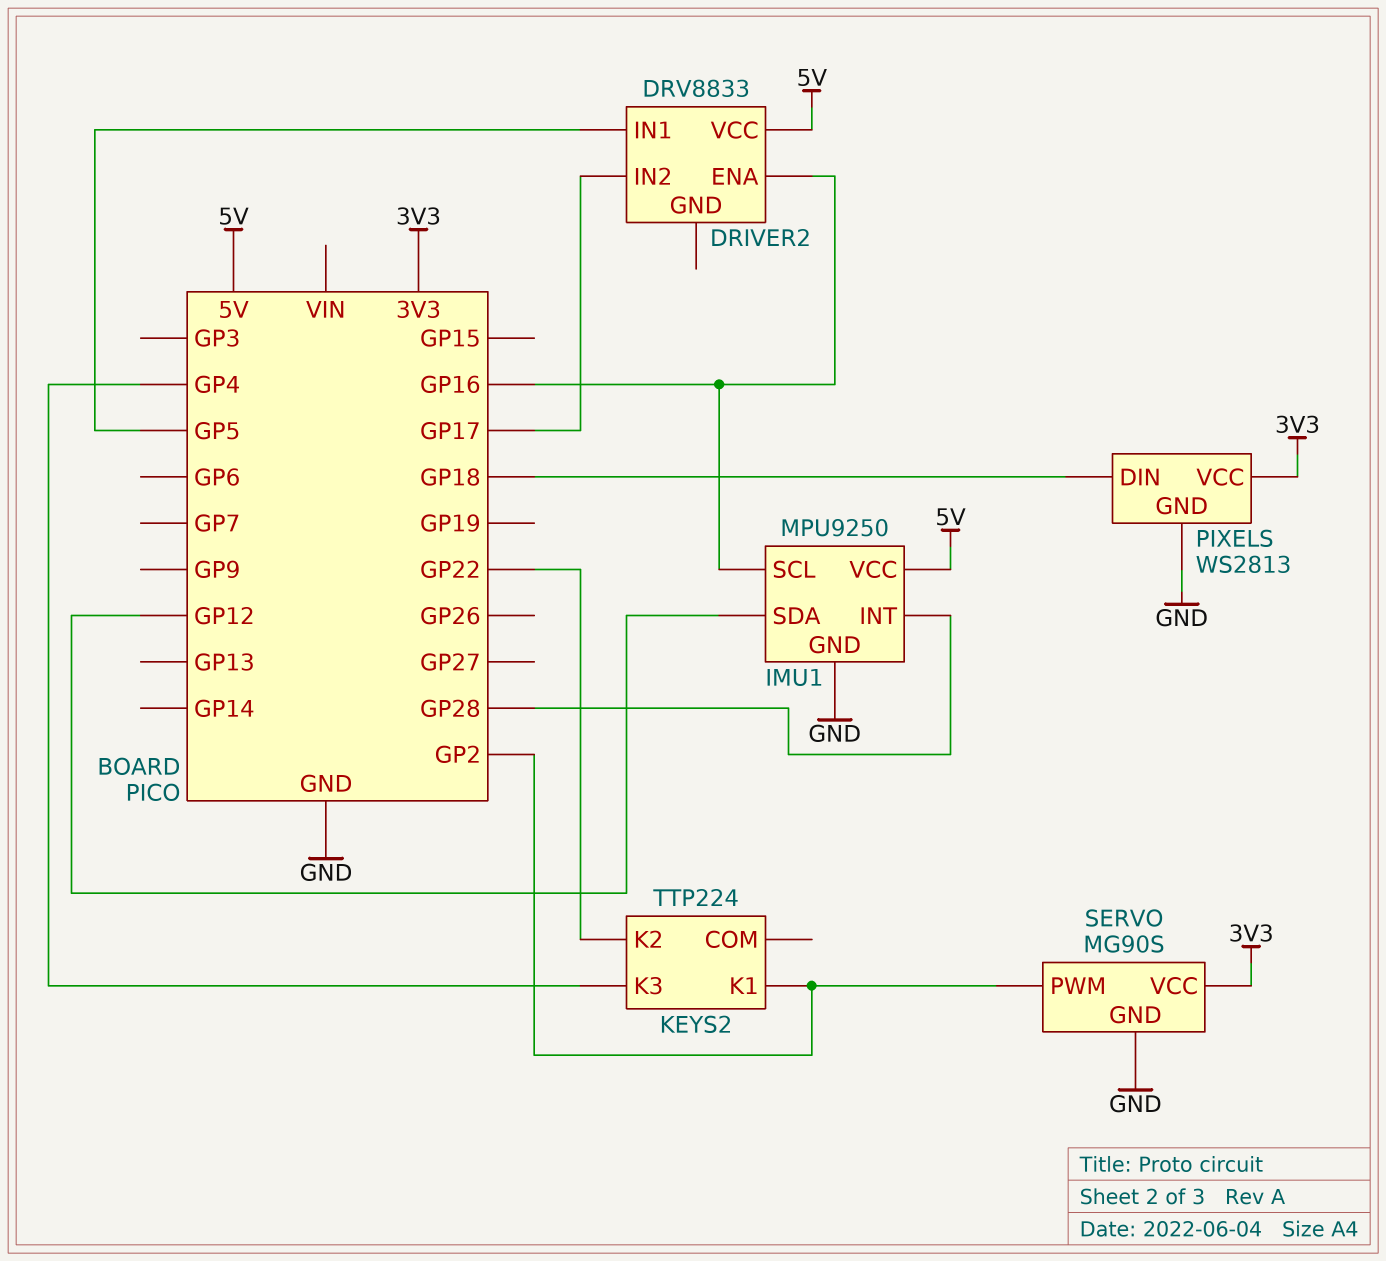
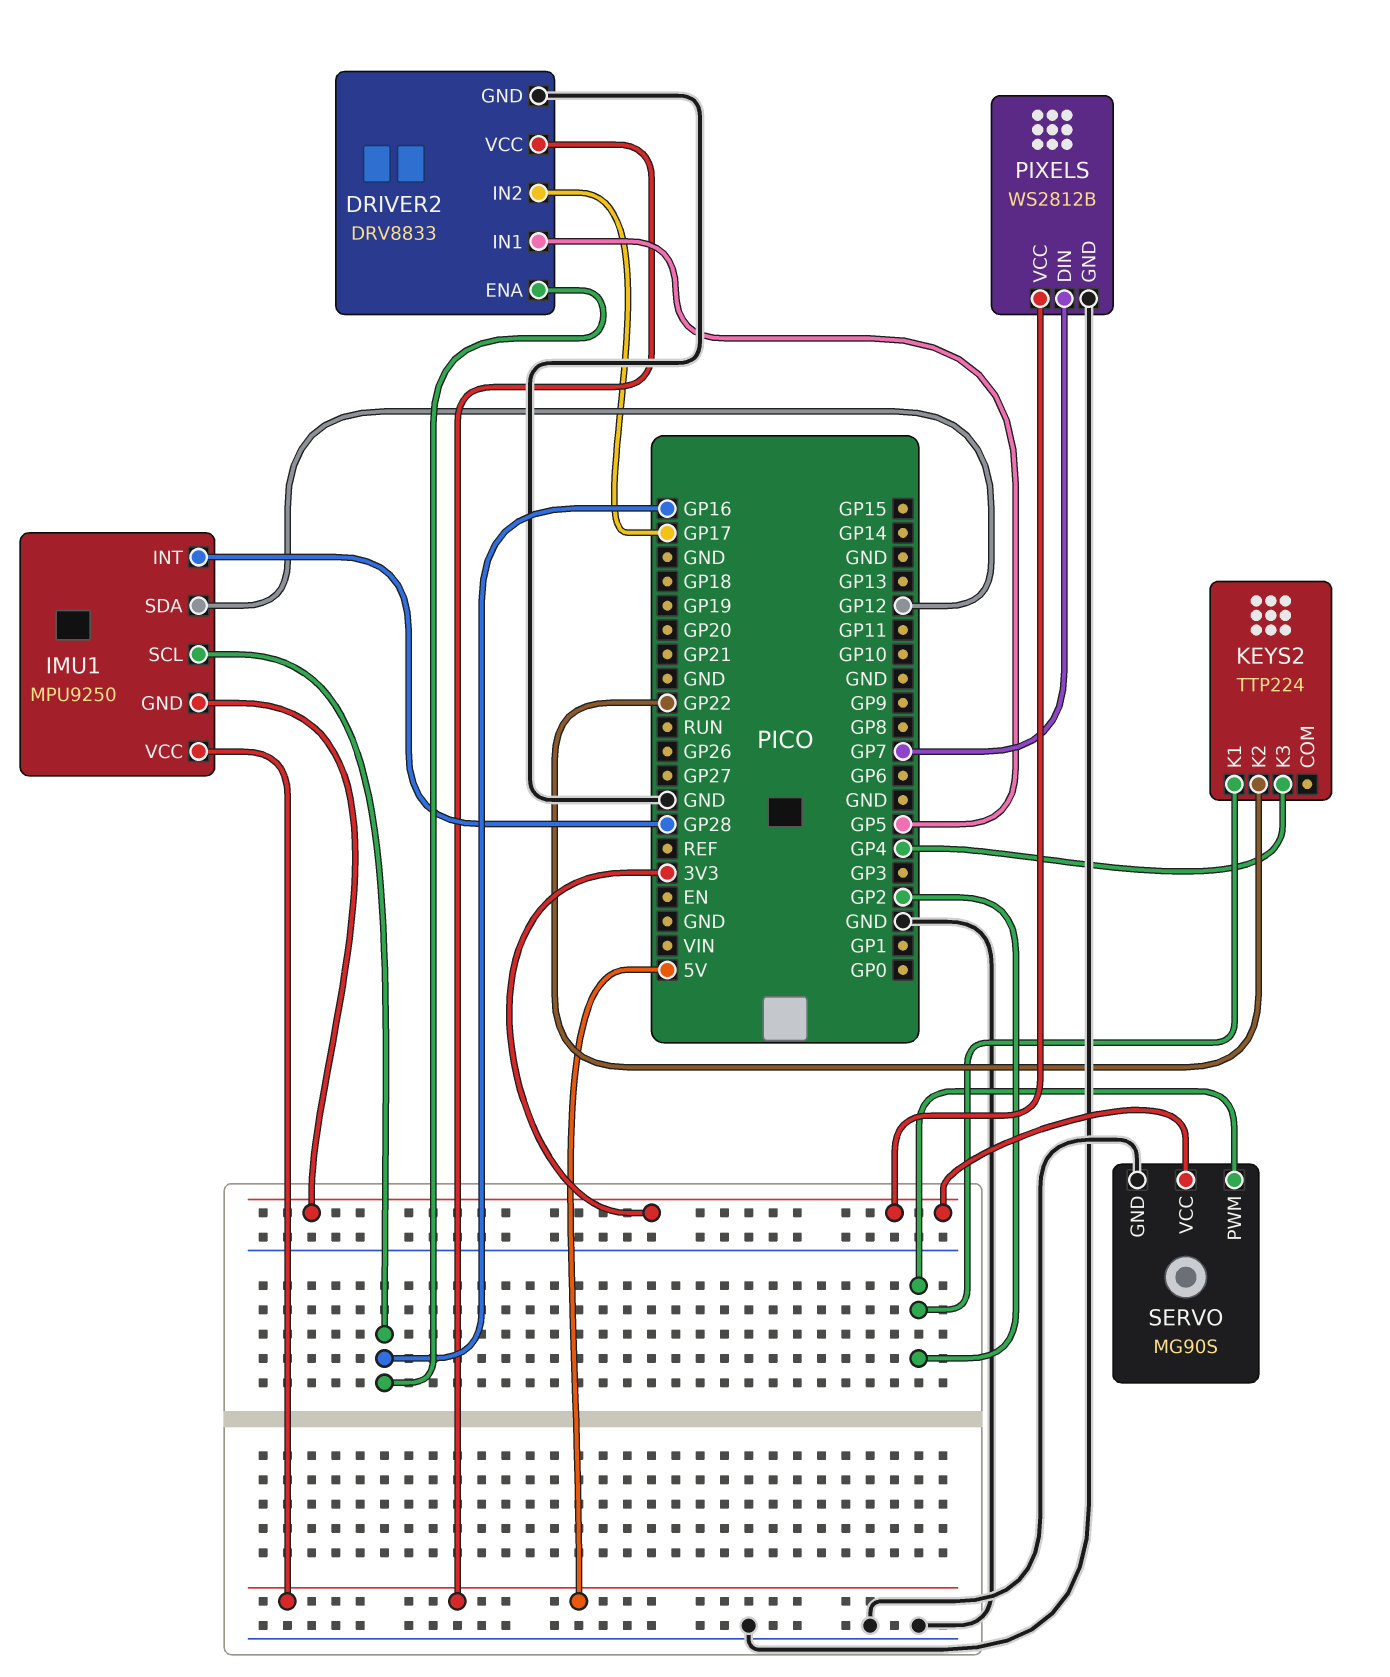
DRIVER2 pin GND: none -> GND
IMU1 pin GND: GND -> 3V3
PIXELS: WS2813 -> WS2812B
PIXELS pin DIN: GP18 -> GP7

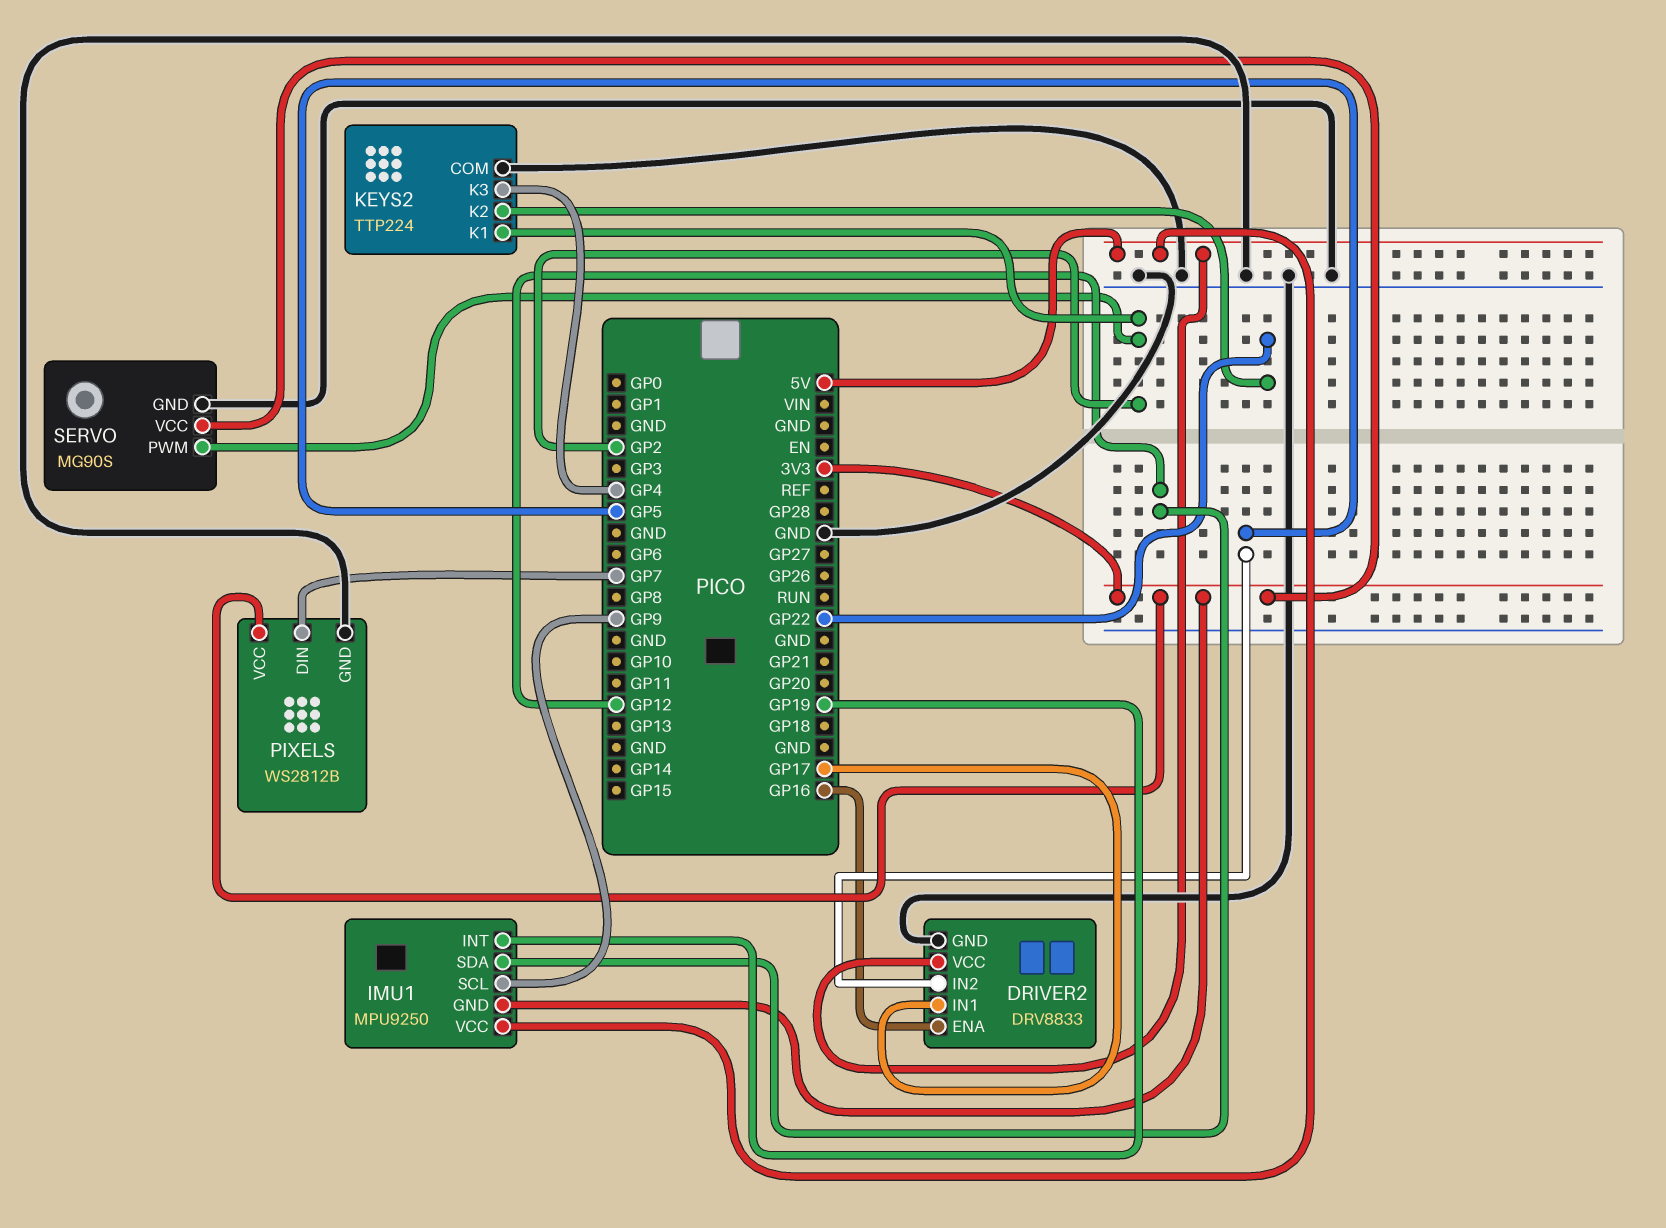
DRIVER2 pin IN1: GP5 -> GP17
DRIVER2 pin IN2: GP17 -> GP5
IMU1 pin INT: GP28 -> GP19
IMU1 pin SCL: GP16 -> GP9
KEYS2 pin COM: none -> GND

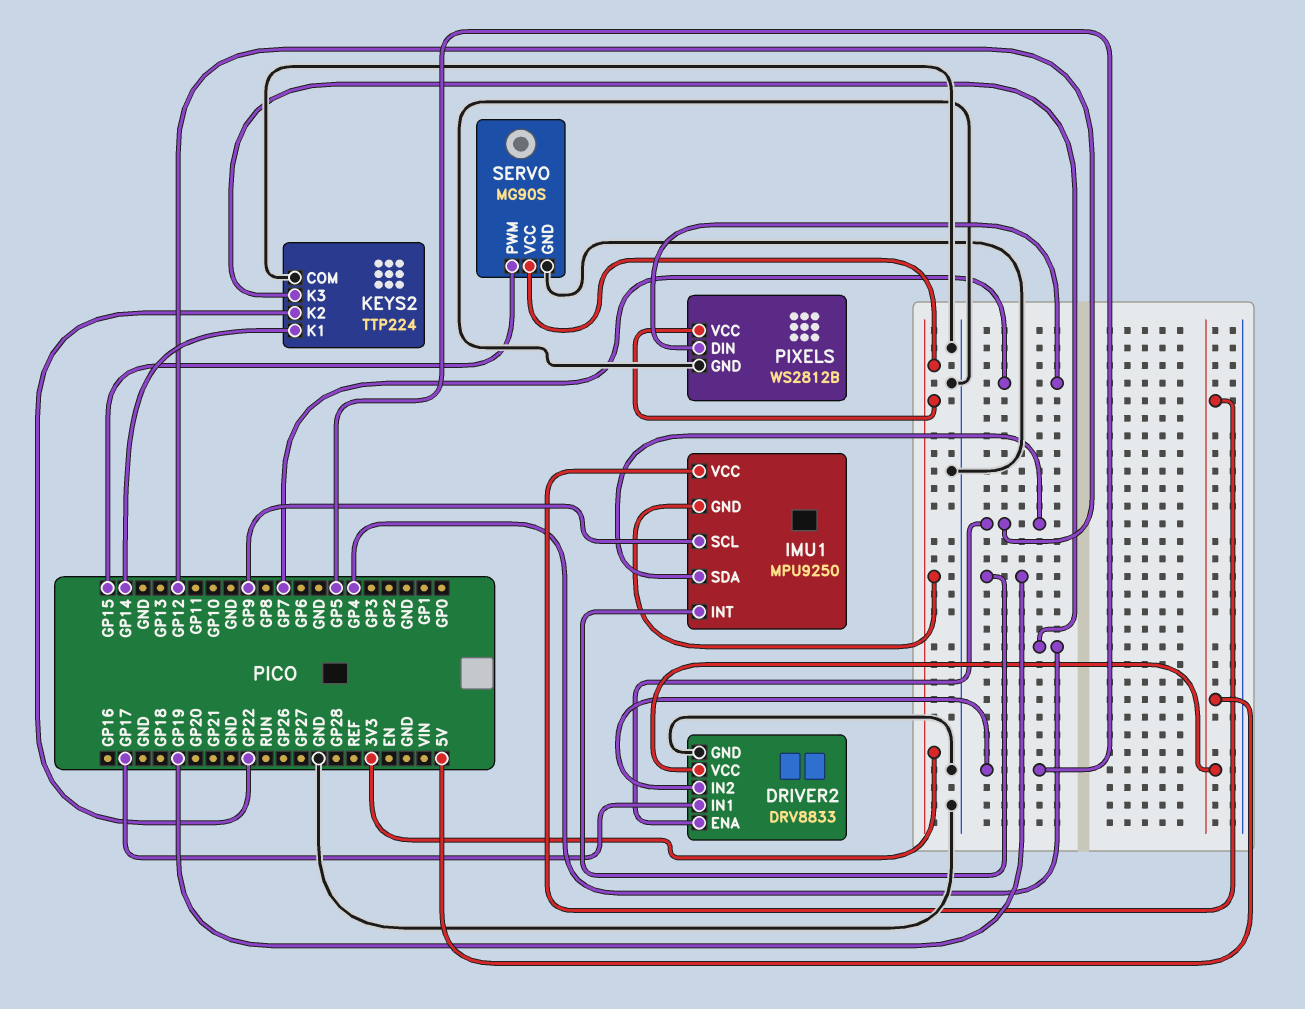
DRIVER2 pin ENA: GP16 -> GP12
KEYS2 pin K1: GP2 -> GP14
SERVO pin PWM: GP2 -> GP15

